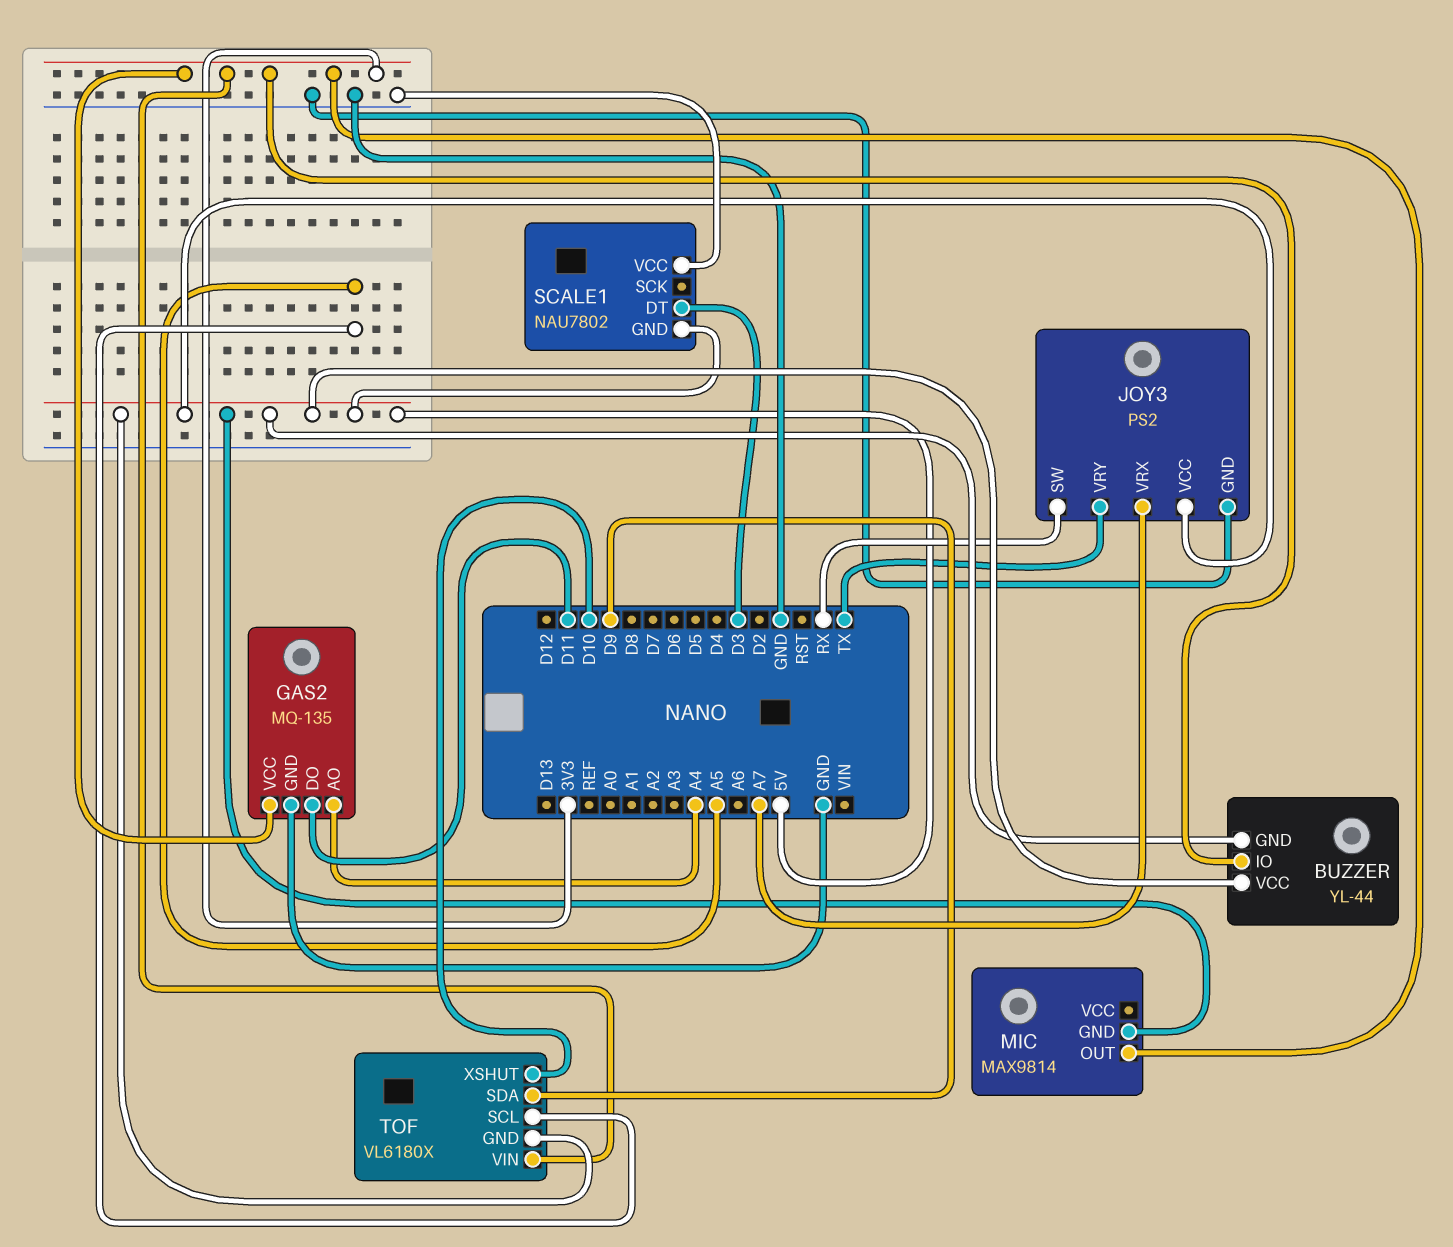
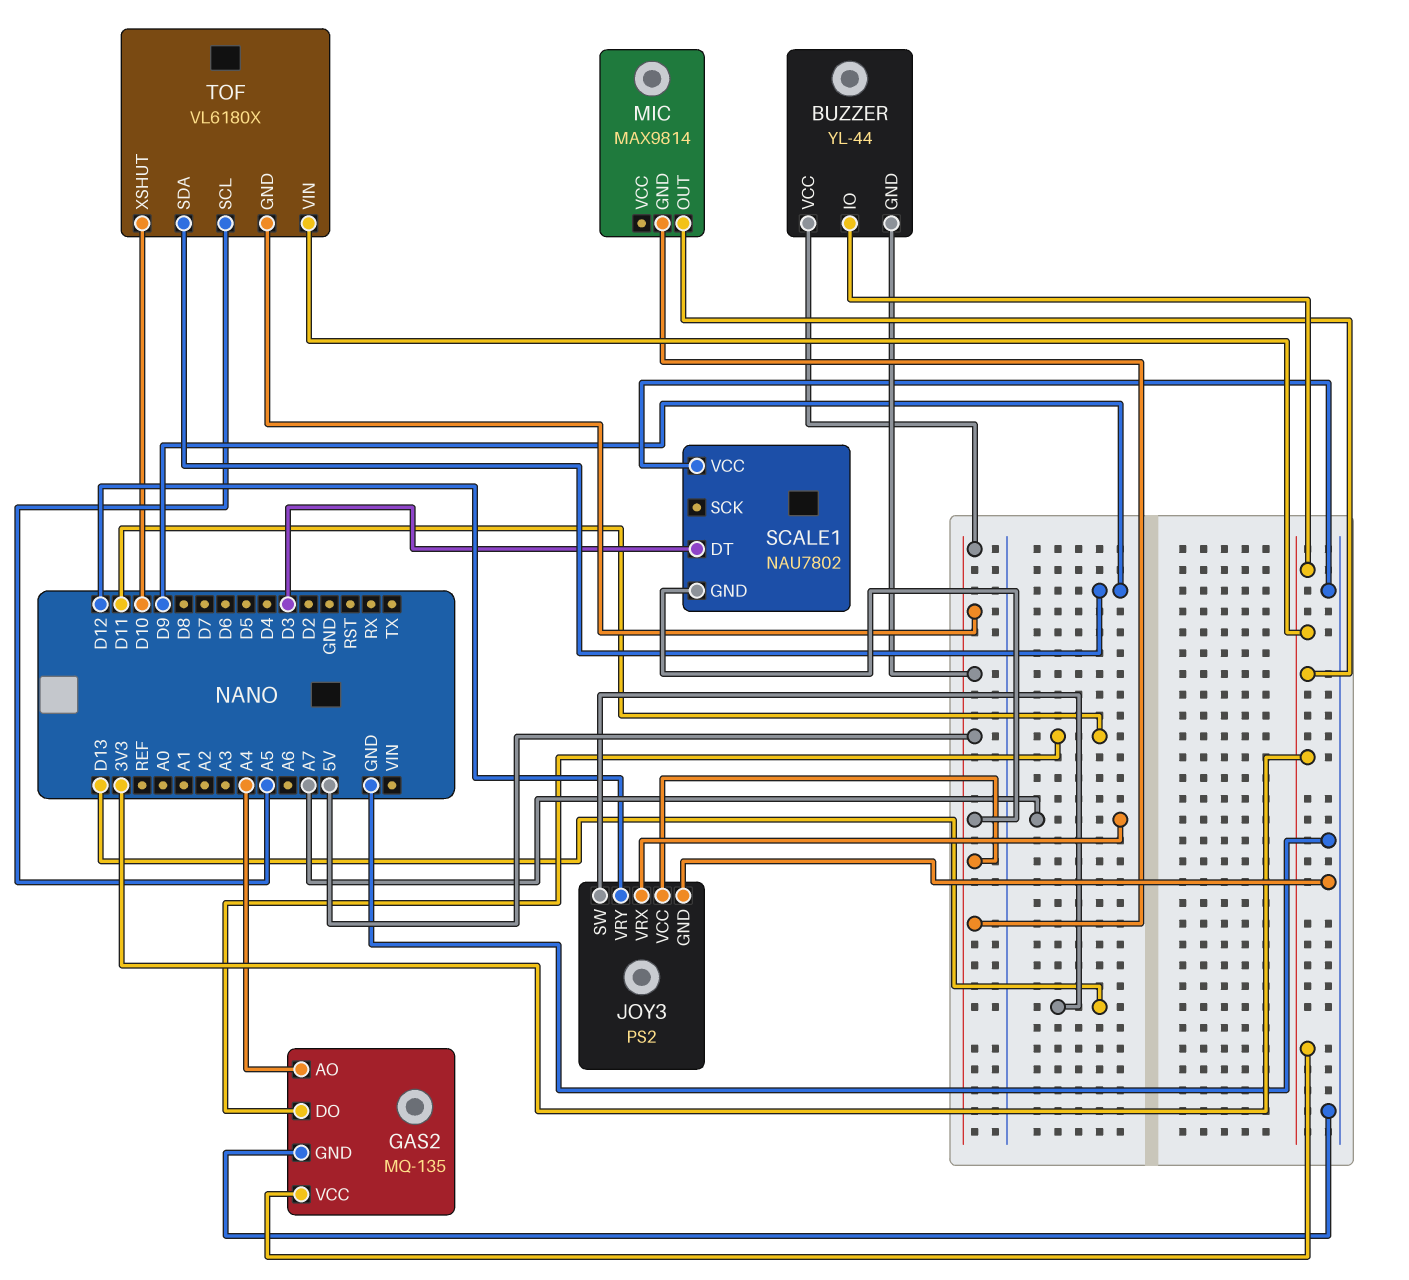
JOY3 pin SW: RX -> D13
JOY3 pin VRY: TX -> D12

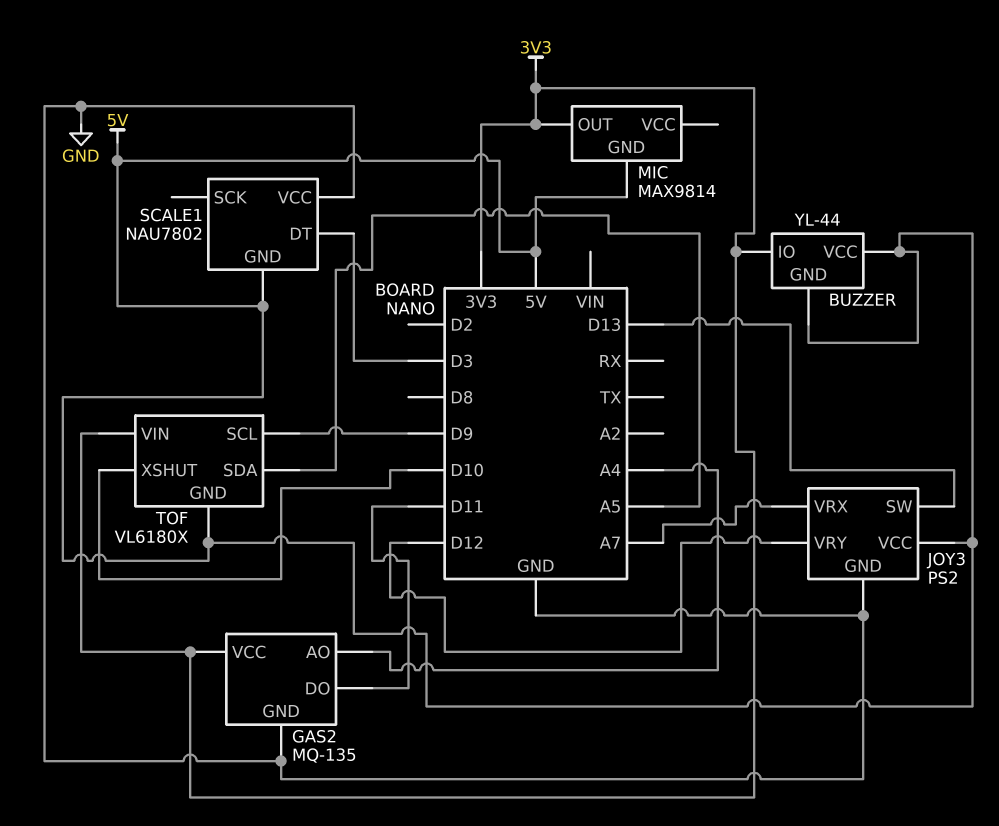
TOF pin SCL: A5 -> D9
TOF pin SDA: D9 -> A5

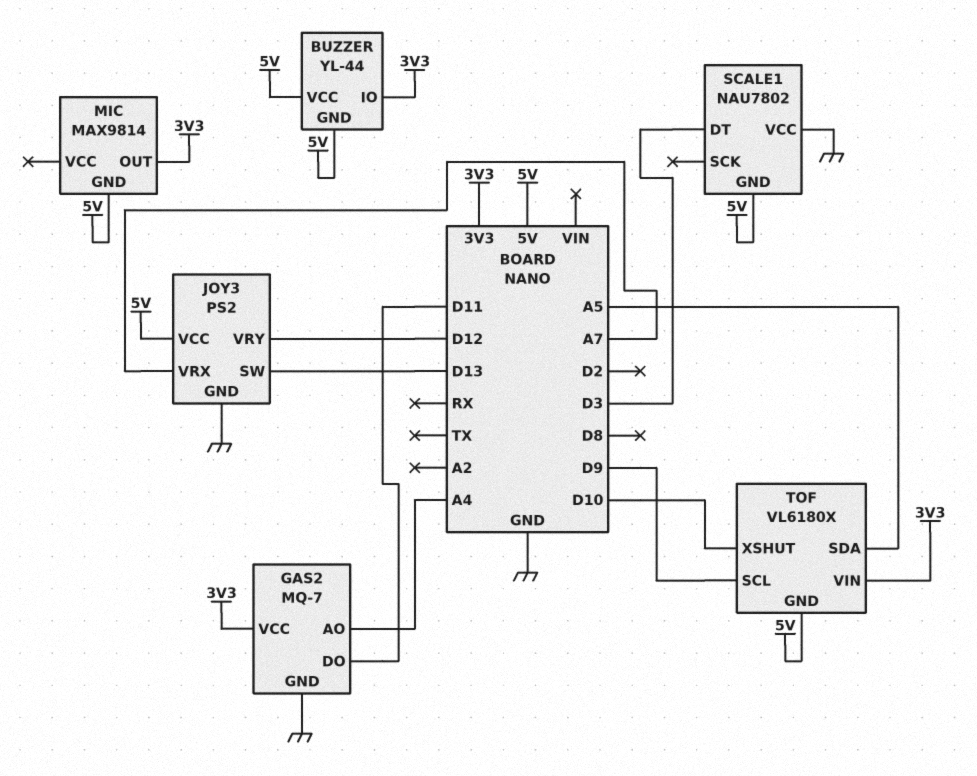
GAS2: MQ-135 -> MQ-7

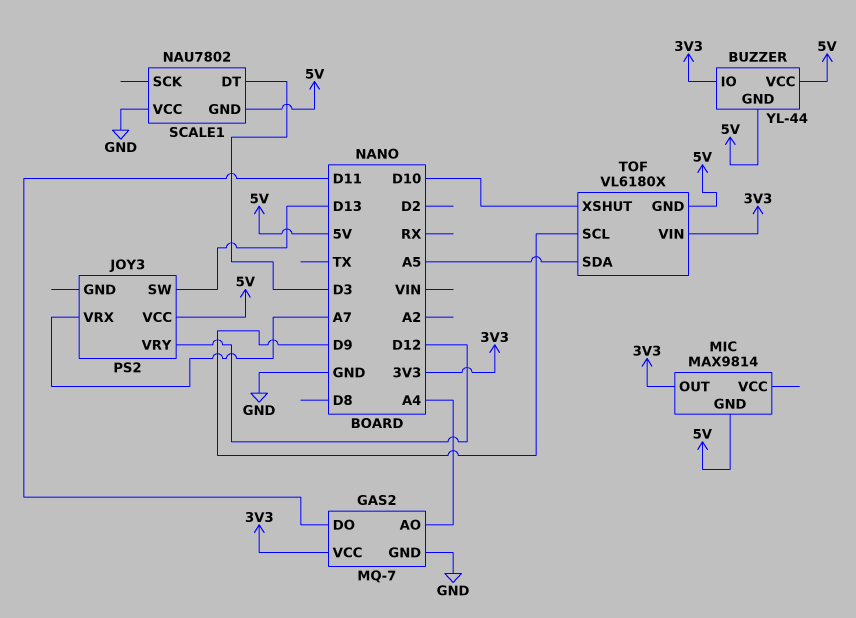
JOY3 pin GND: GND -> none

